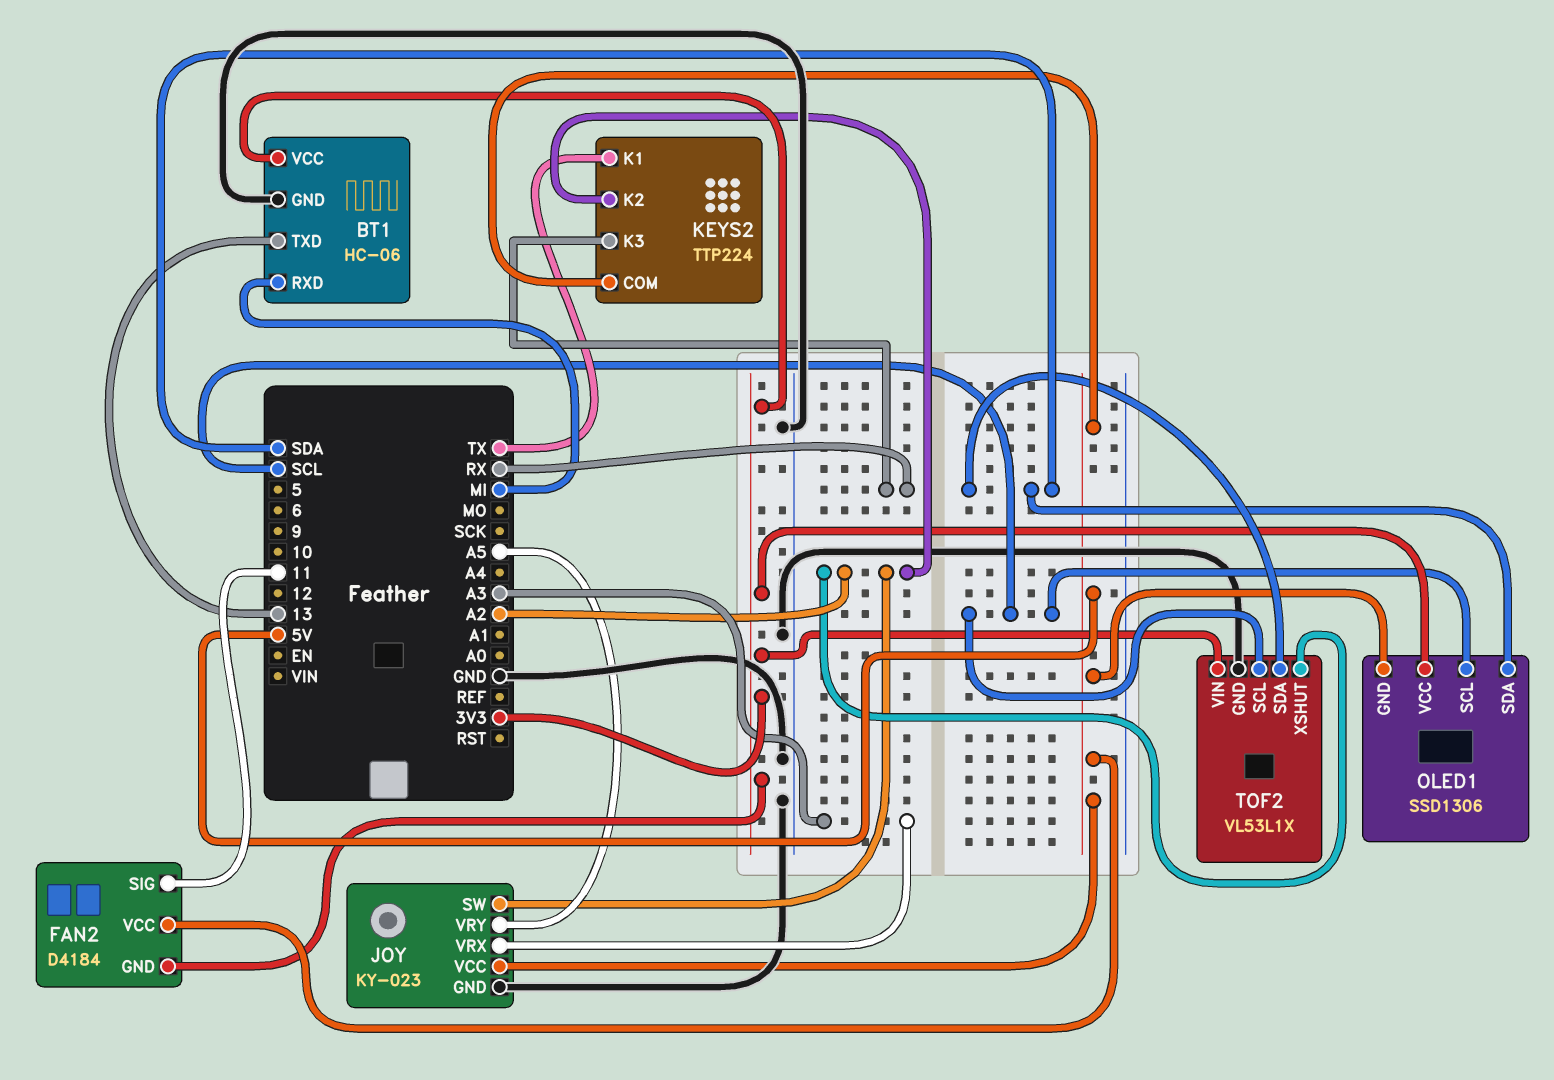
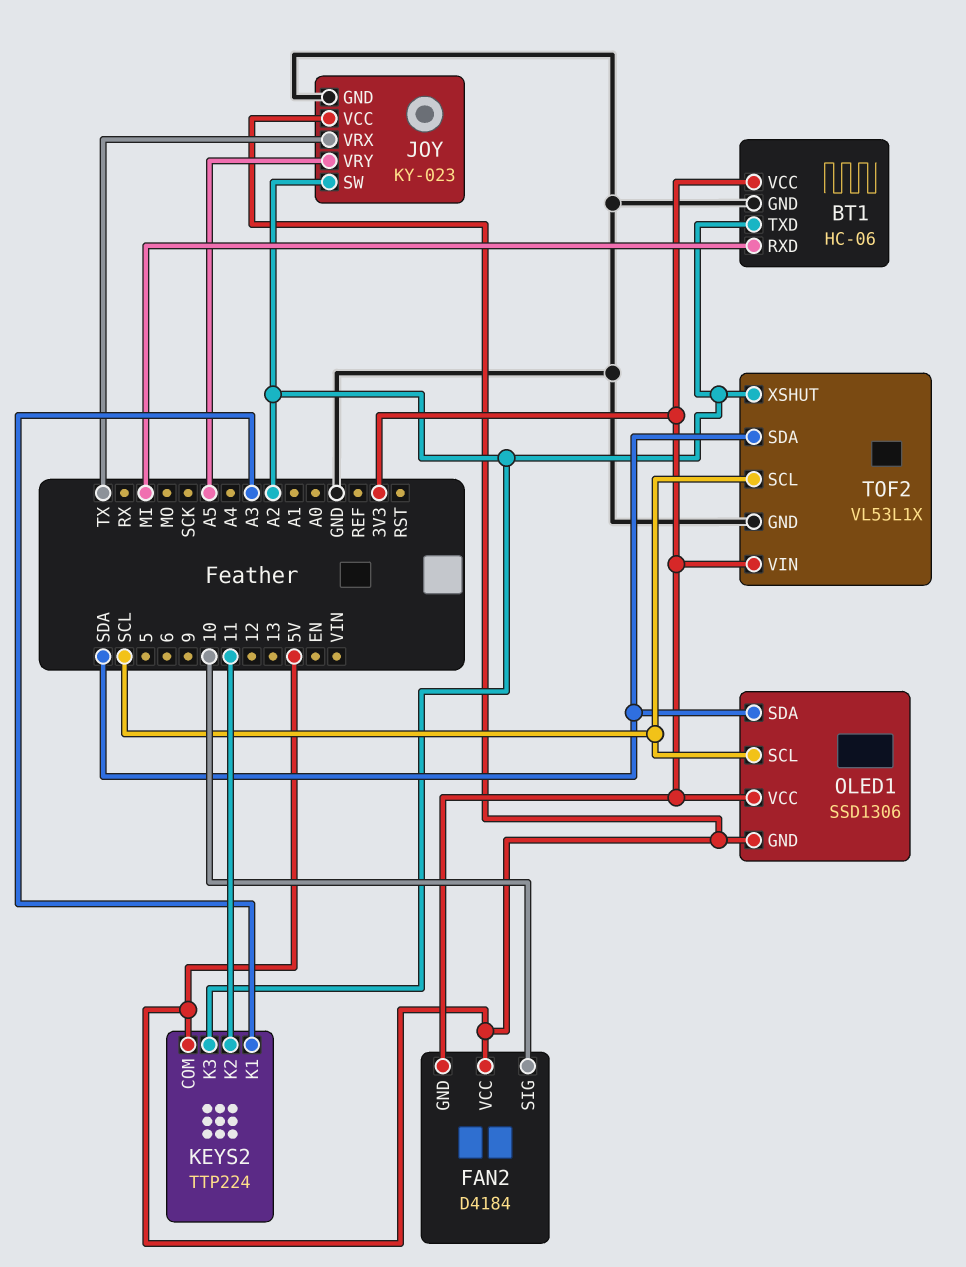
BT1 pin TXD: 13 -> A2
FAN2 pin SIG: 11 -> 10
JOY pin VRX: A3 -> TX
KEYS2 pin K1: TX -> A3
KEYS2 pin K2: A2 -> 11
KEYS2 pin K3: RX -> A2

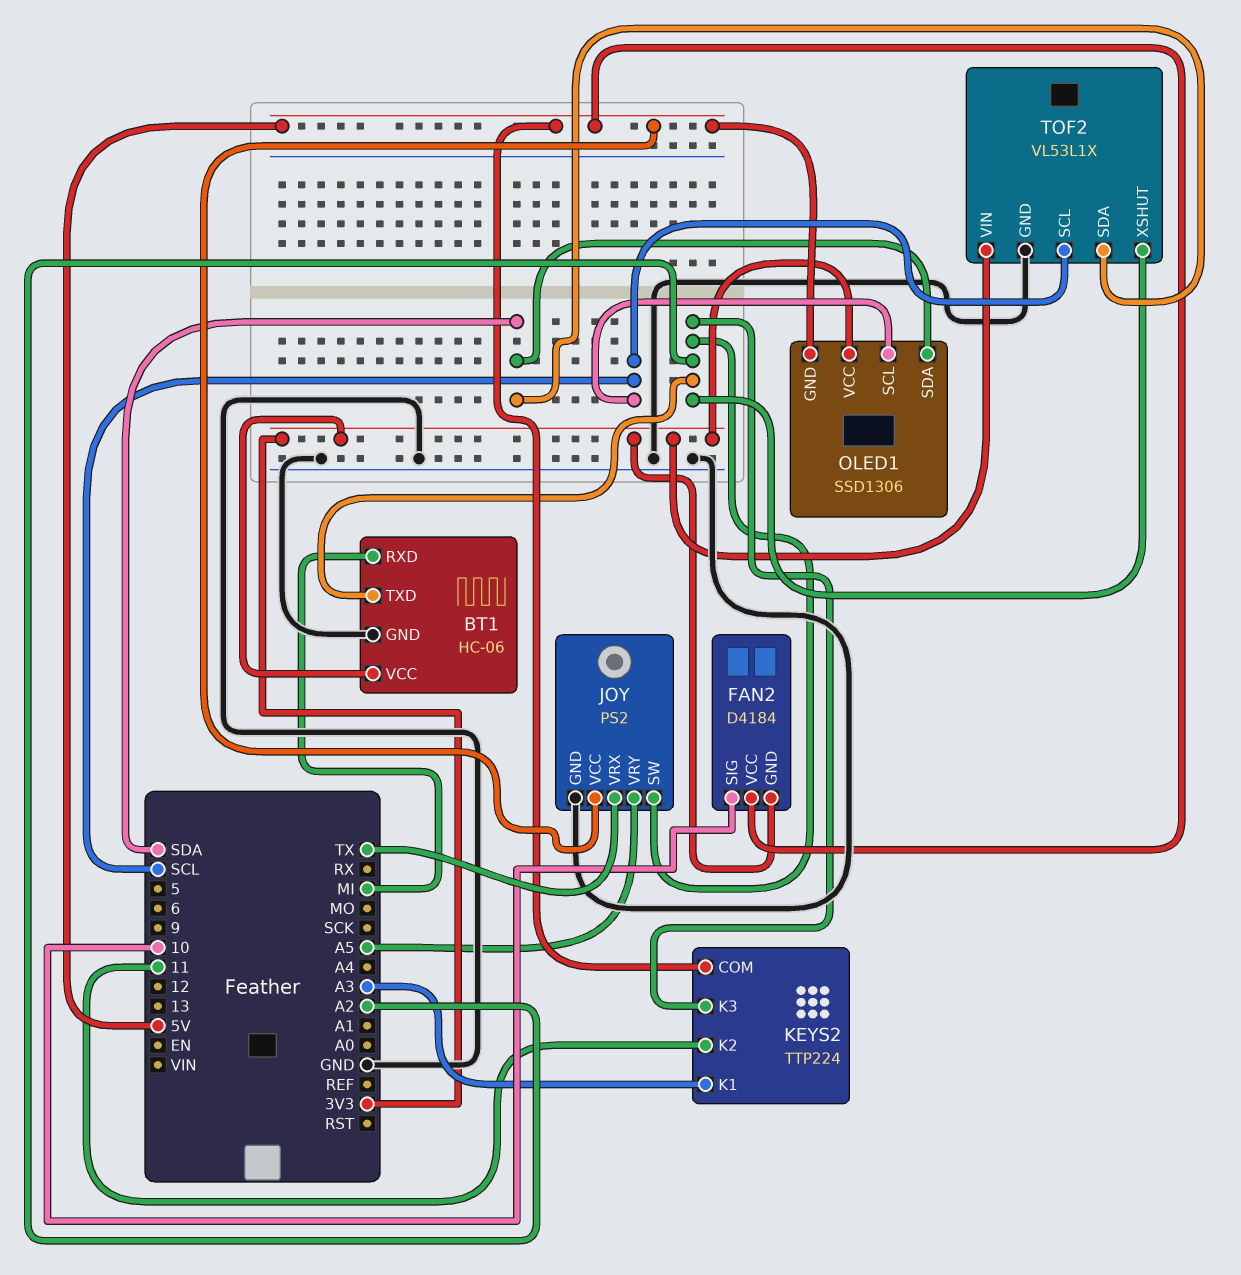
JOY: KY-023 -> PS2

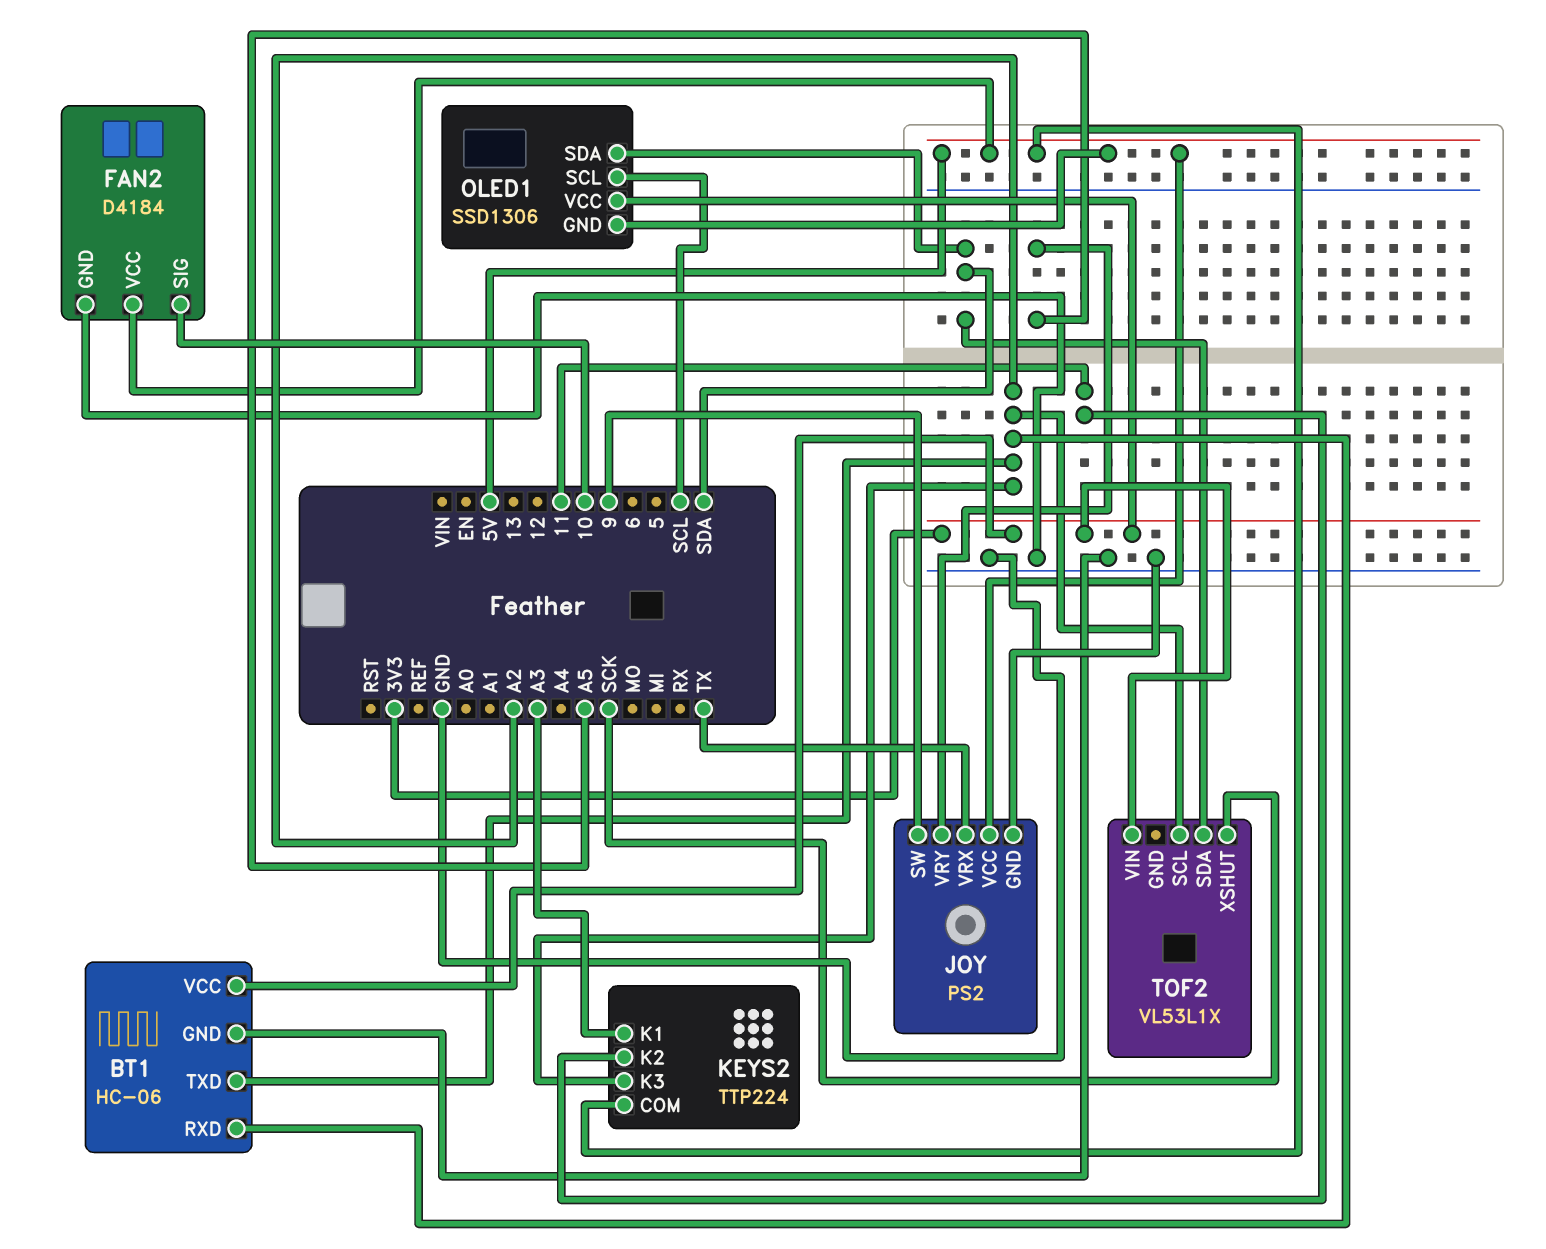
BT1 pin RXD: MI -> A2
FAN2 pin GND: 3V3 -> GND
JOY pin SW: A2 -> 9
TOF2 pin GND: GND -> none
TOF2 pin SCL: SCL -> A2
TOF2 pin XSHUT: A2 -> SCK

